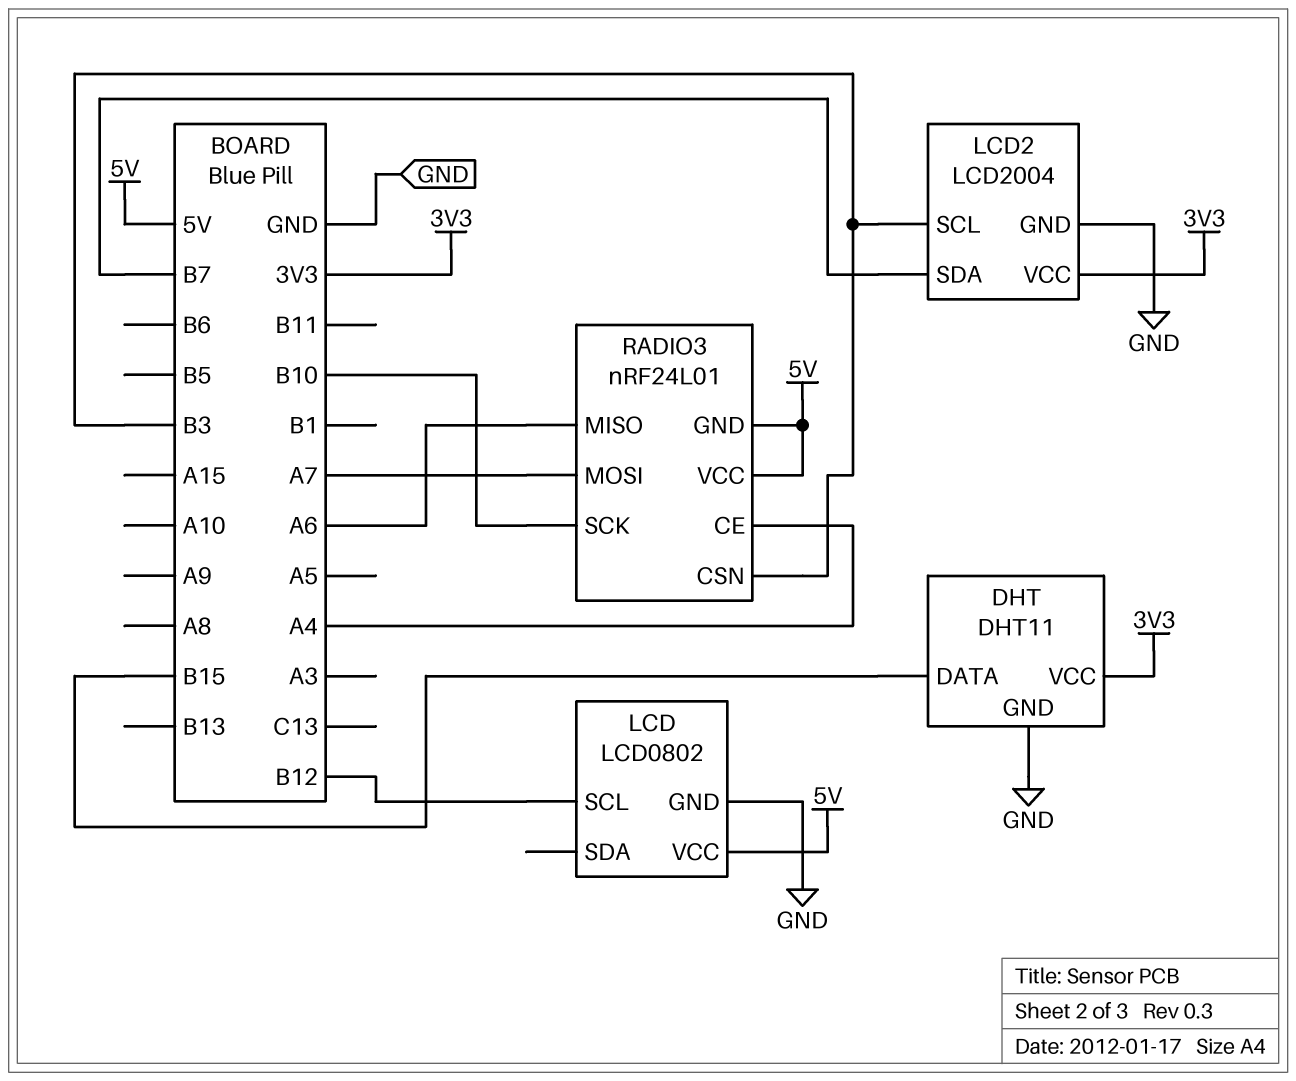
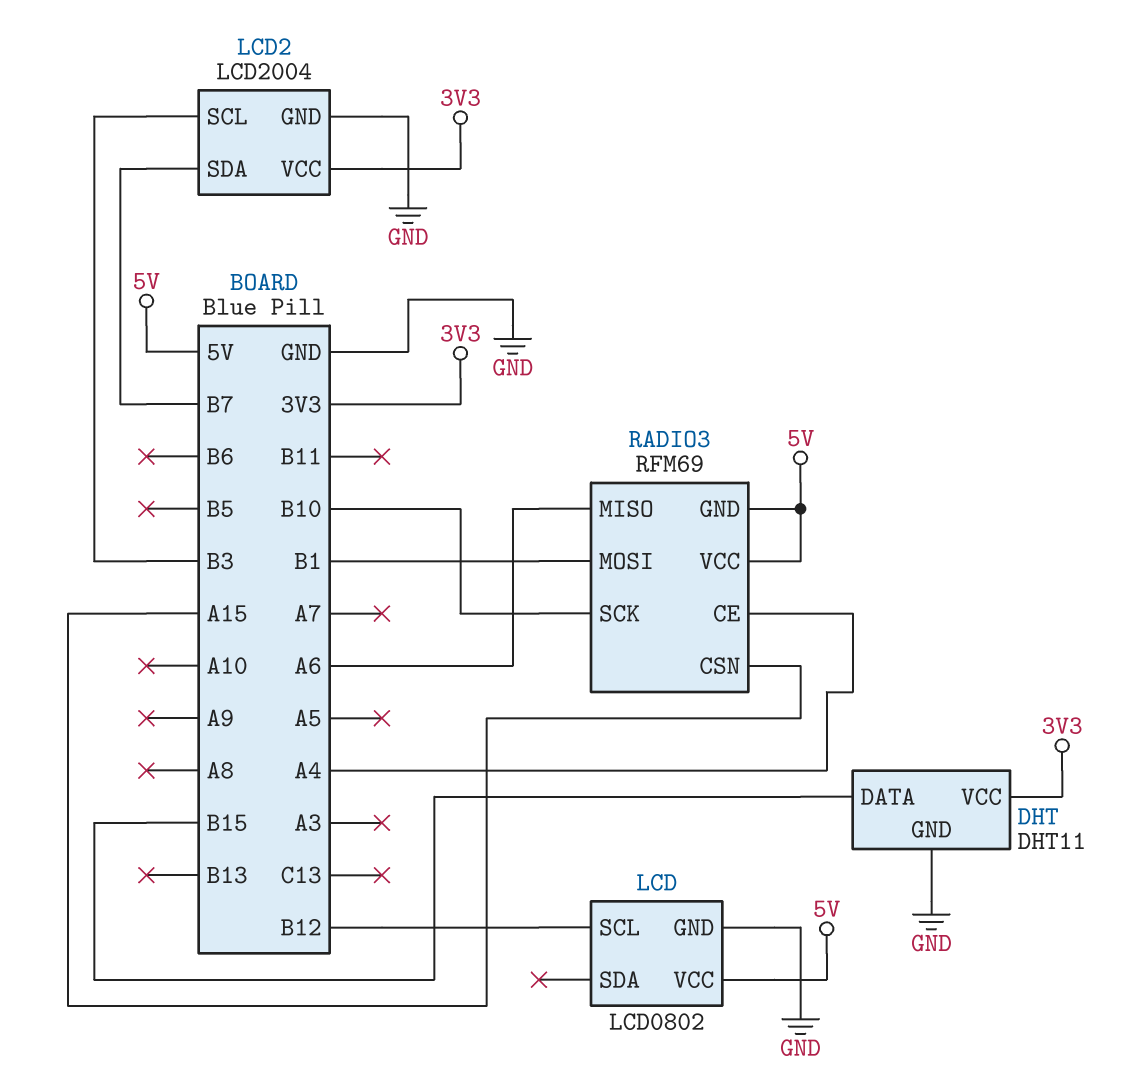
RADIO3: nRF24L01 -> RFM69
RADIO3 pin CSN: B3 -> A15
RADIO3 pin MOSI: A7 -> B1

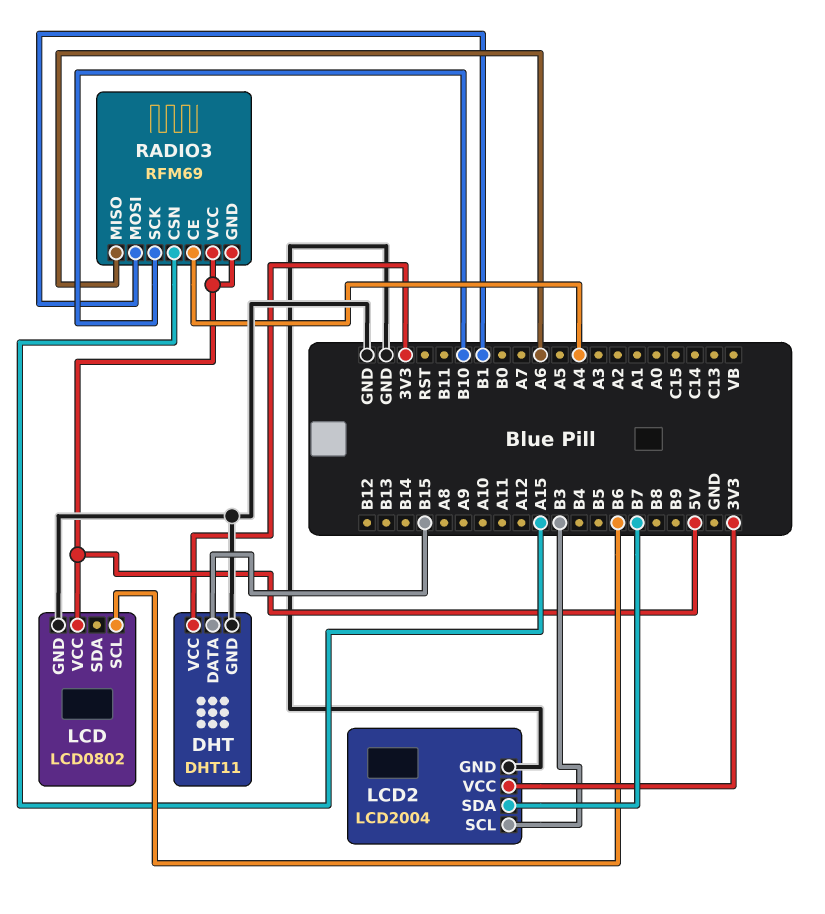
LCD pin SCL: B12 -> B6

